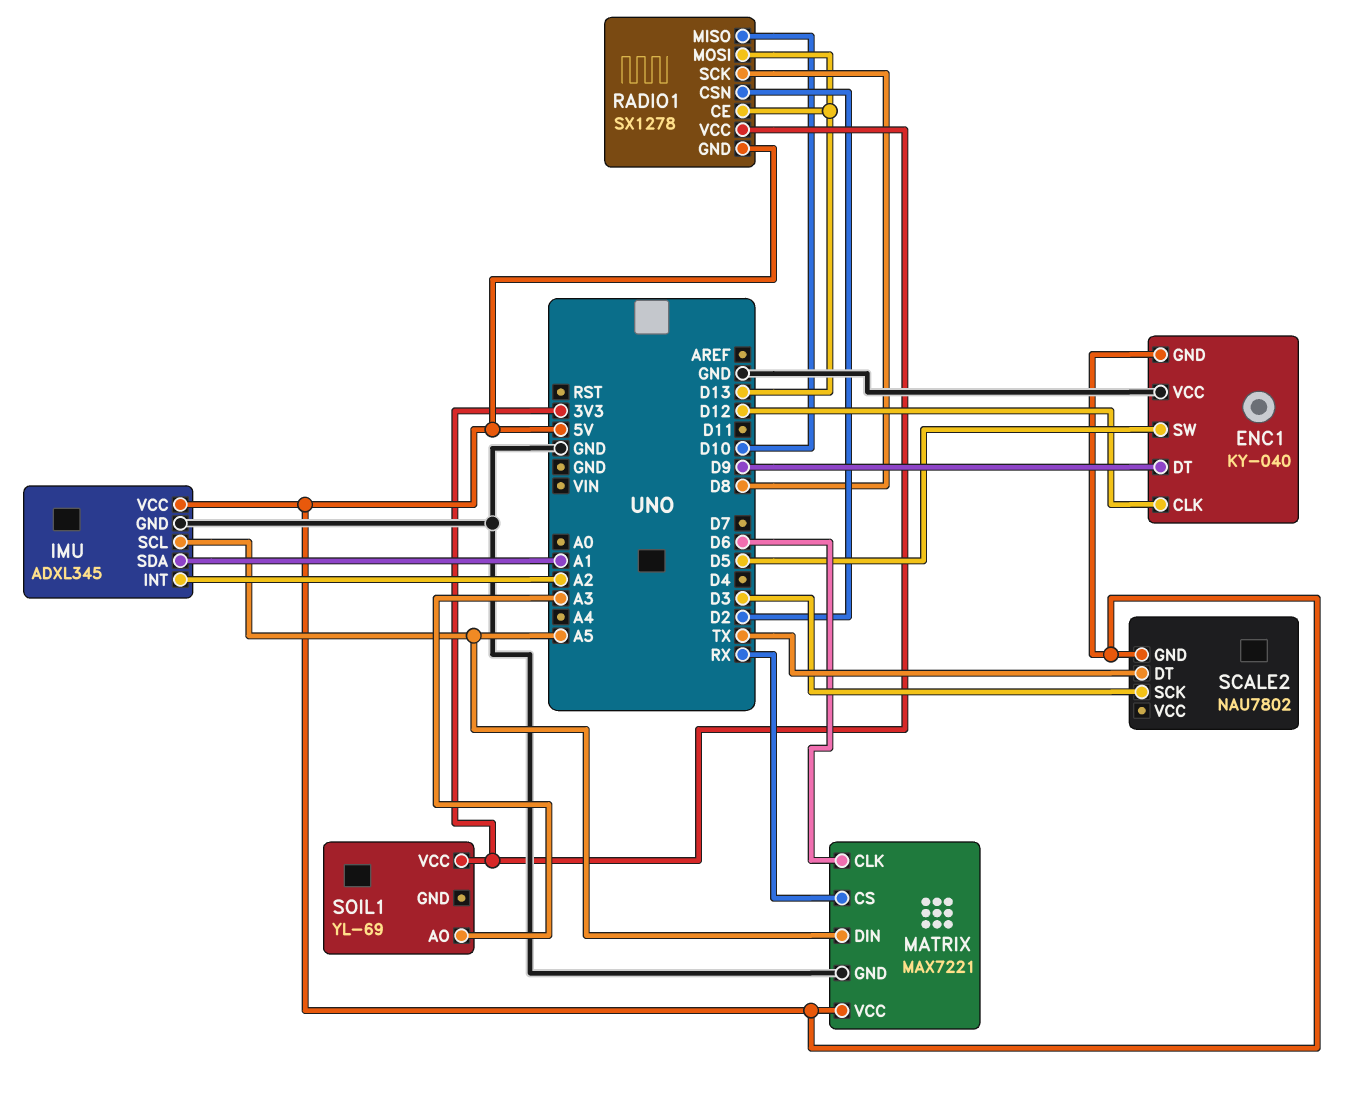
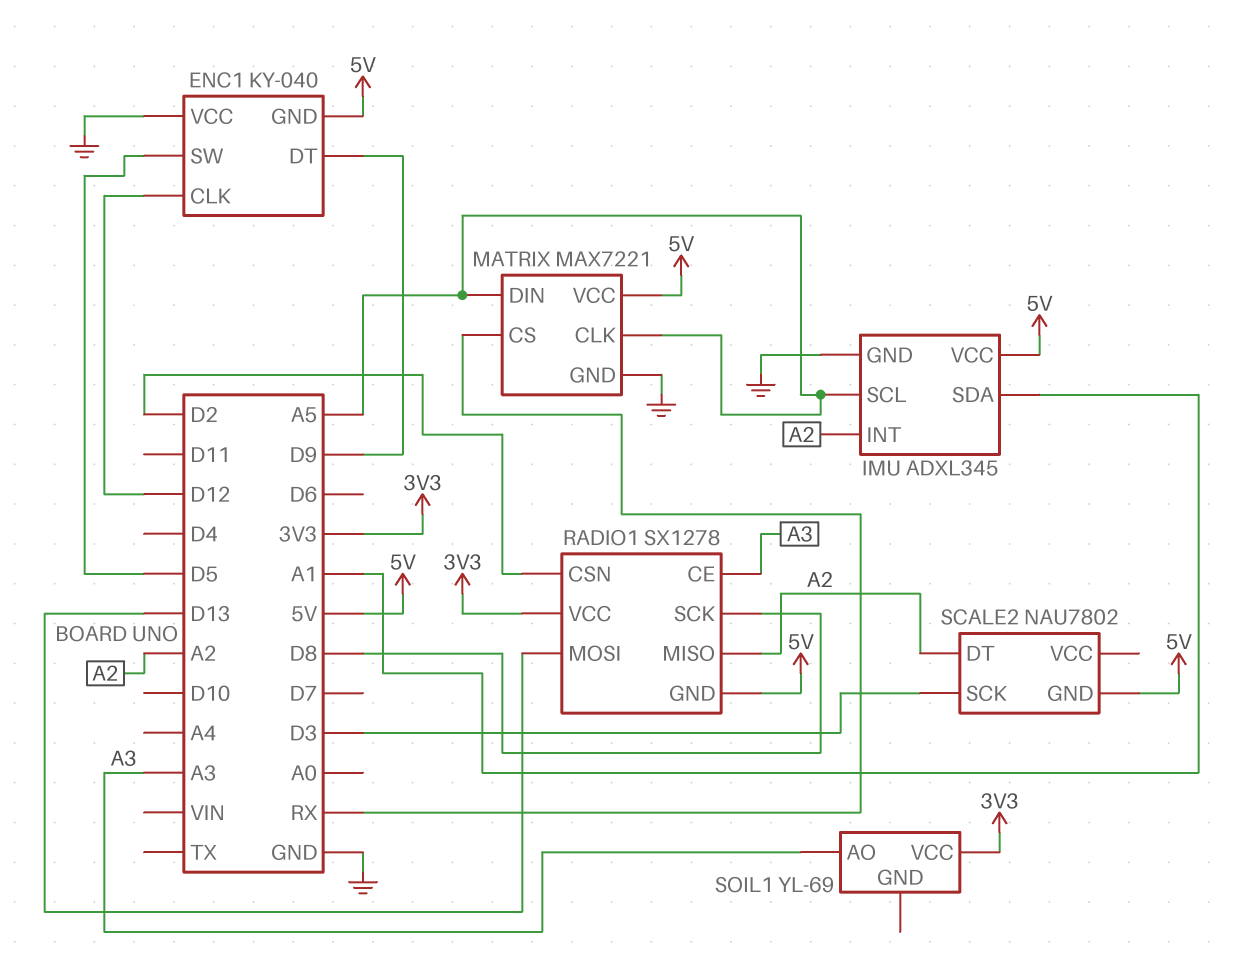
MATRIX pin CLK: D6 -> A5
RADIO1 pin CE: D13 -> A3
RADIO1 pin MISO: D10 -> A2
SCALE2 pin DT: TX -> A2

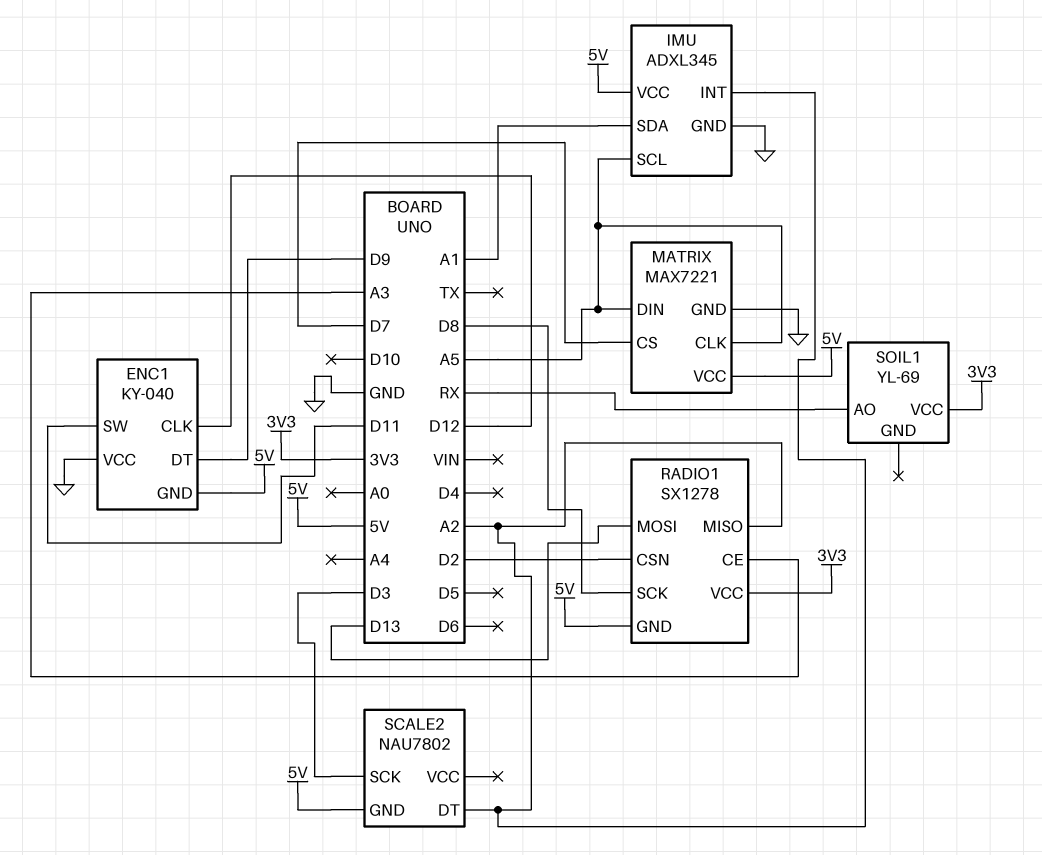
ENC1 pin SW: D5 -> D11
MATRIX pin CS: RX -> D7
SOIL1 pin AO: A3 -> RX

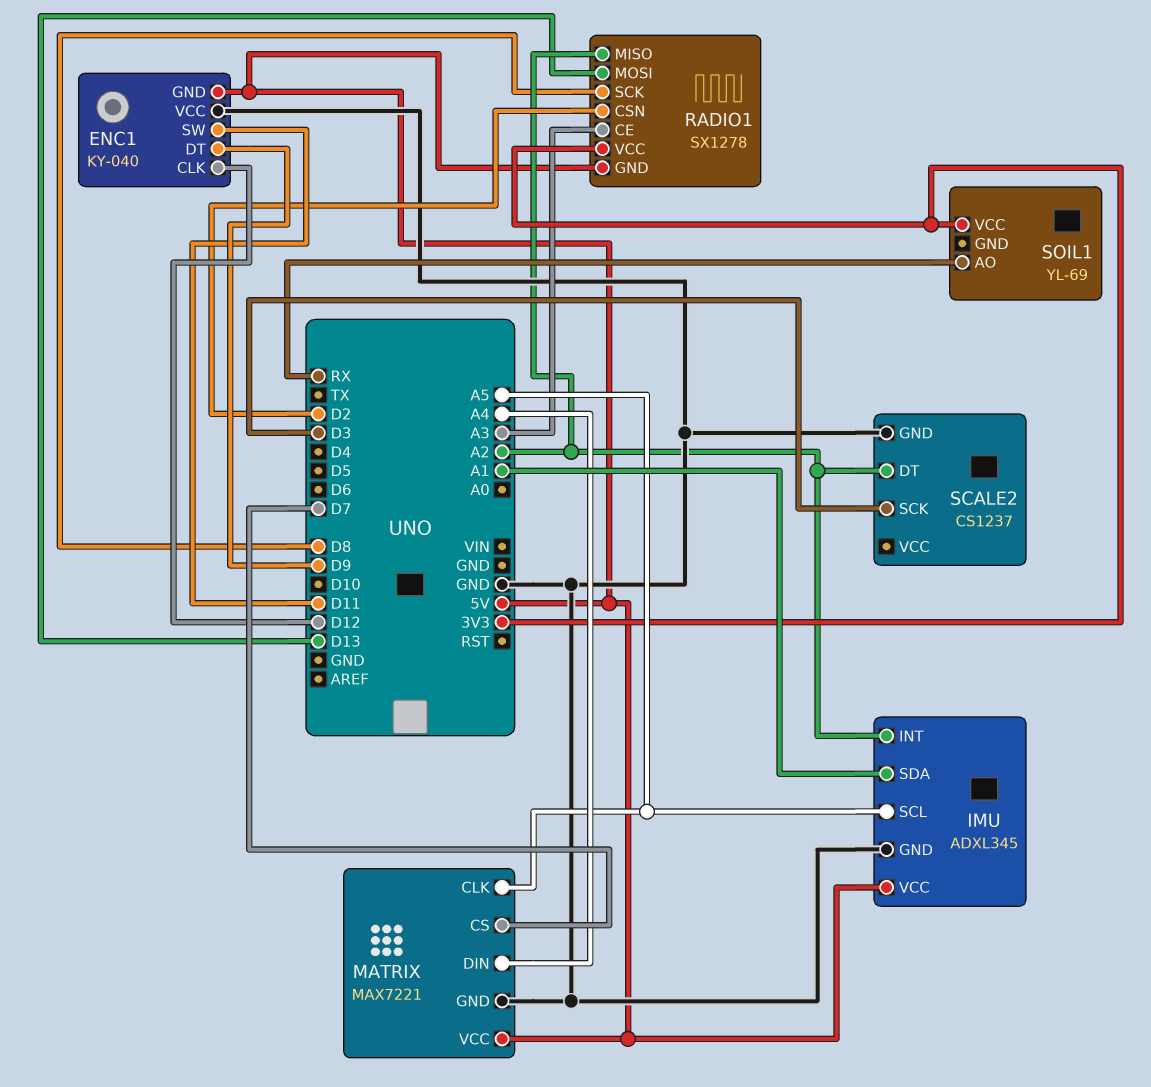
MATRIX pin DIN: A5 -> A4
SCALE2: NAU7802 -> CS1237
SCALE2 pin GND: 5V -> GND

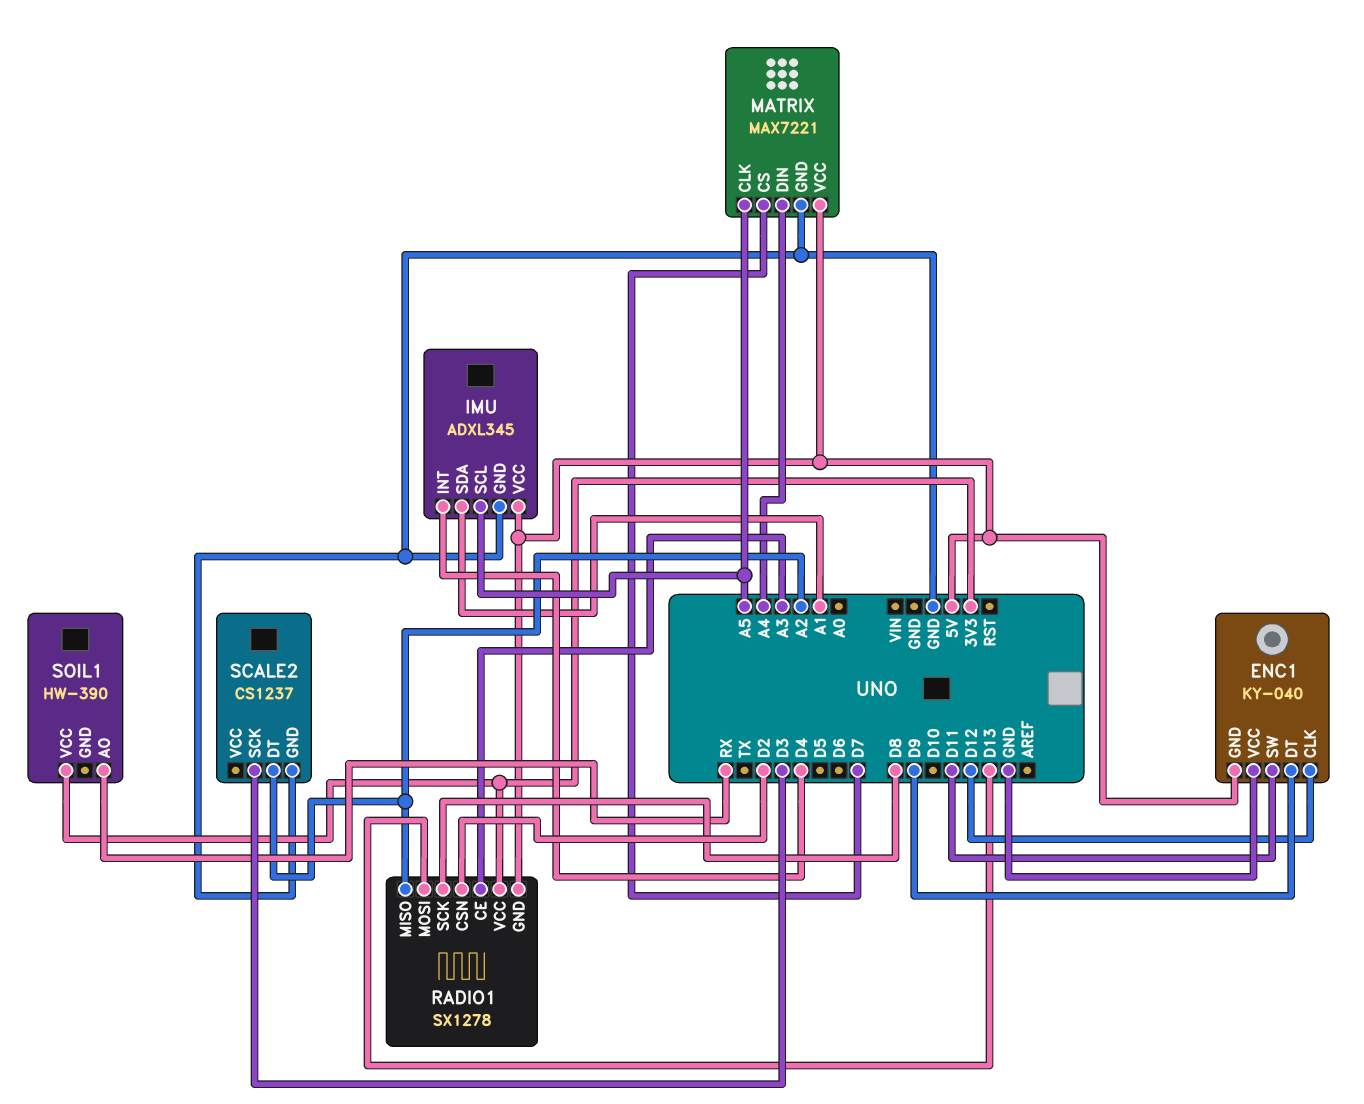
IMU pin INT: A2 -> D4
SOIL1: YL-69 -> HW-390

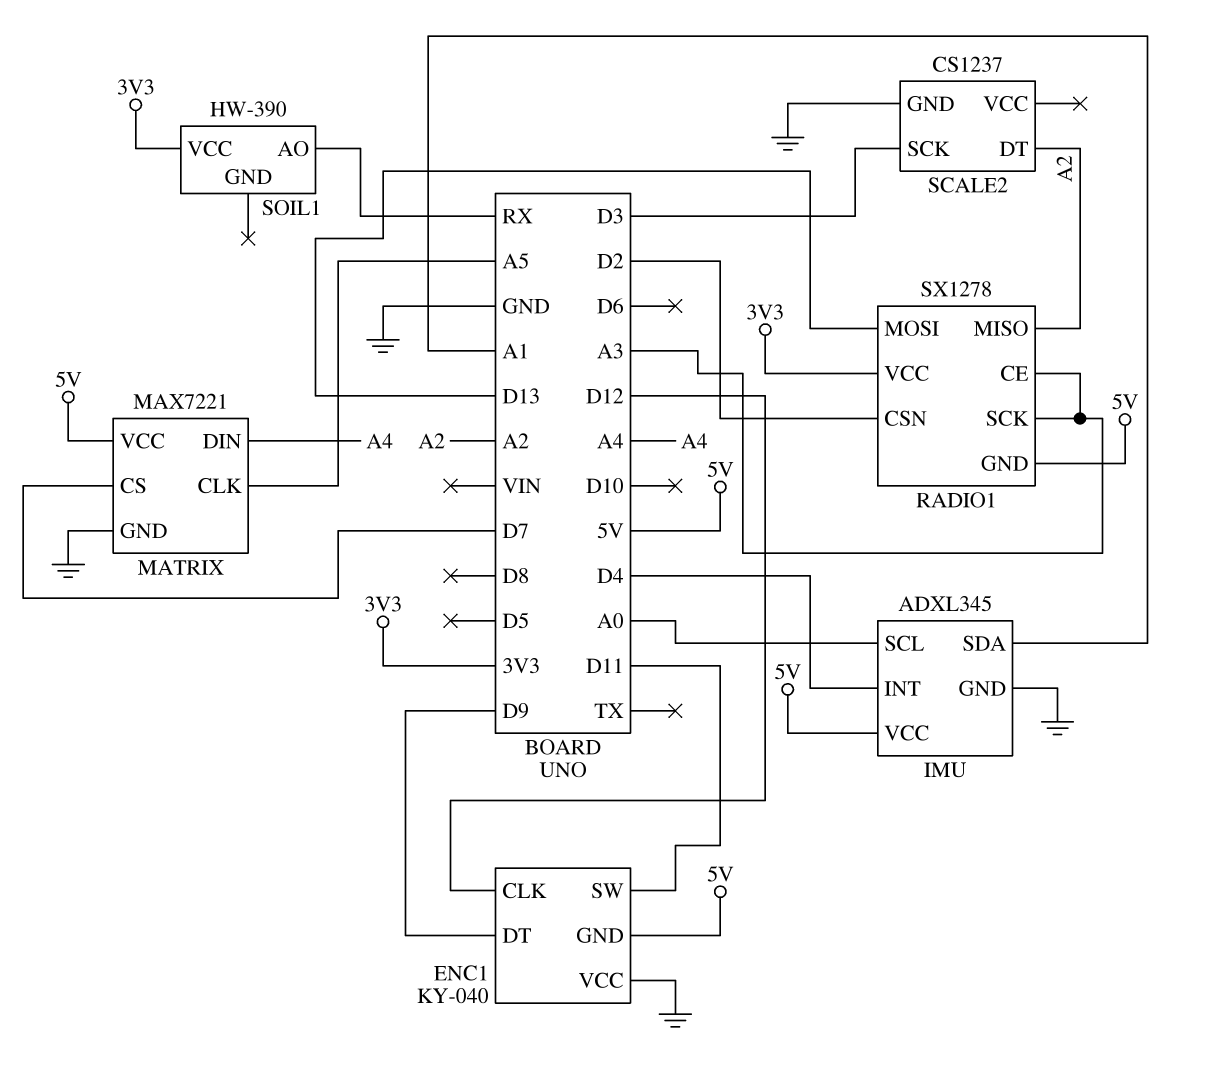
IMU pin SCL: A5 -> A0
RADIO1 pin SCK: D8 -> A3

